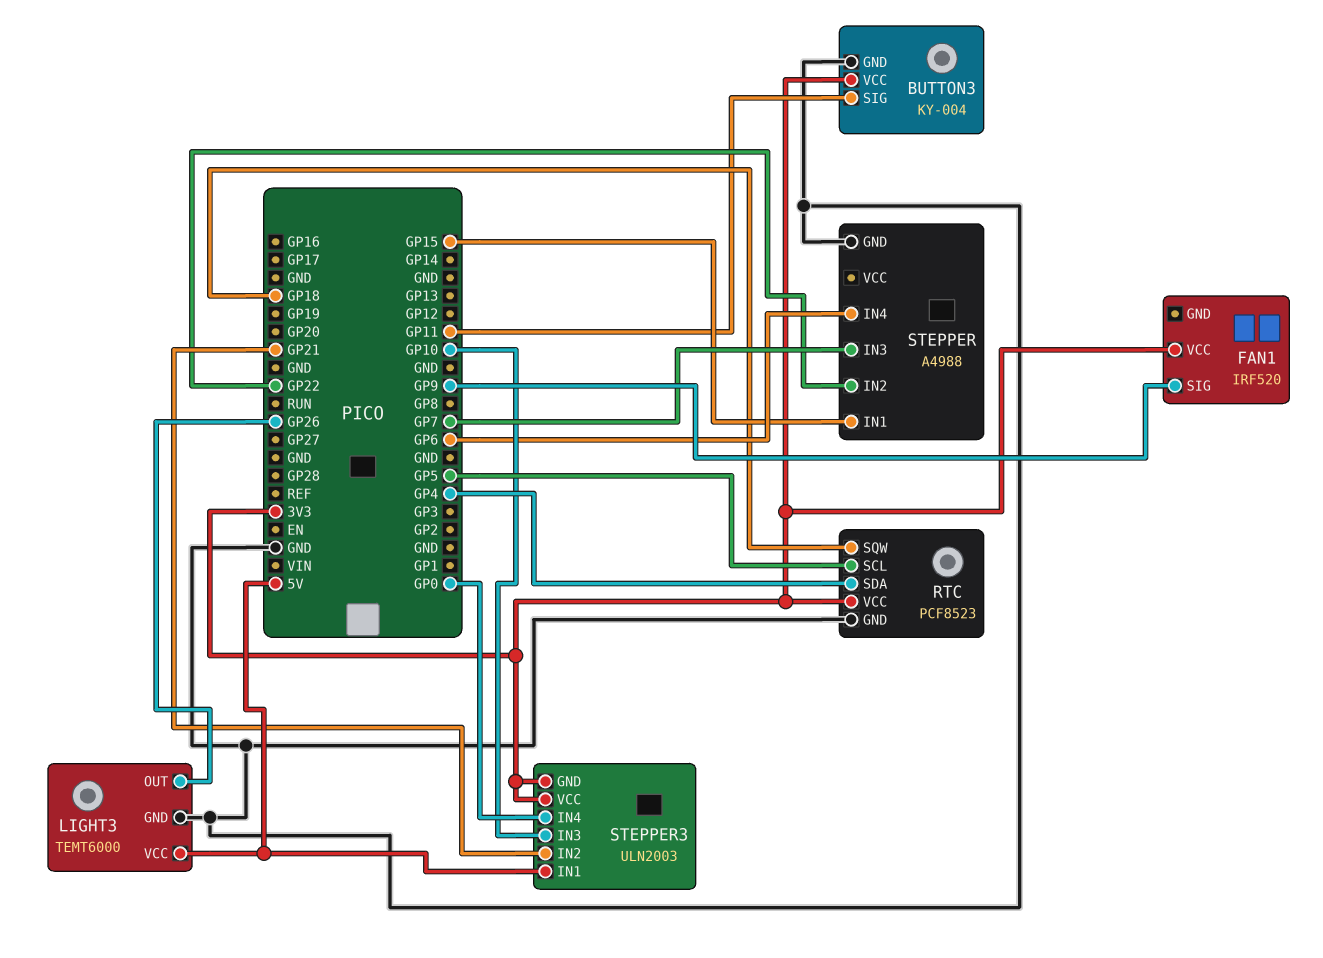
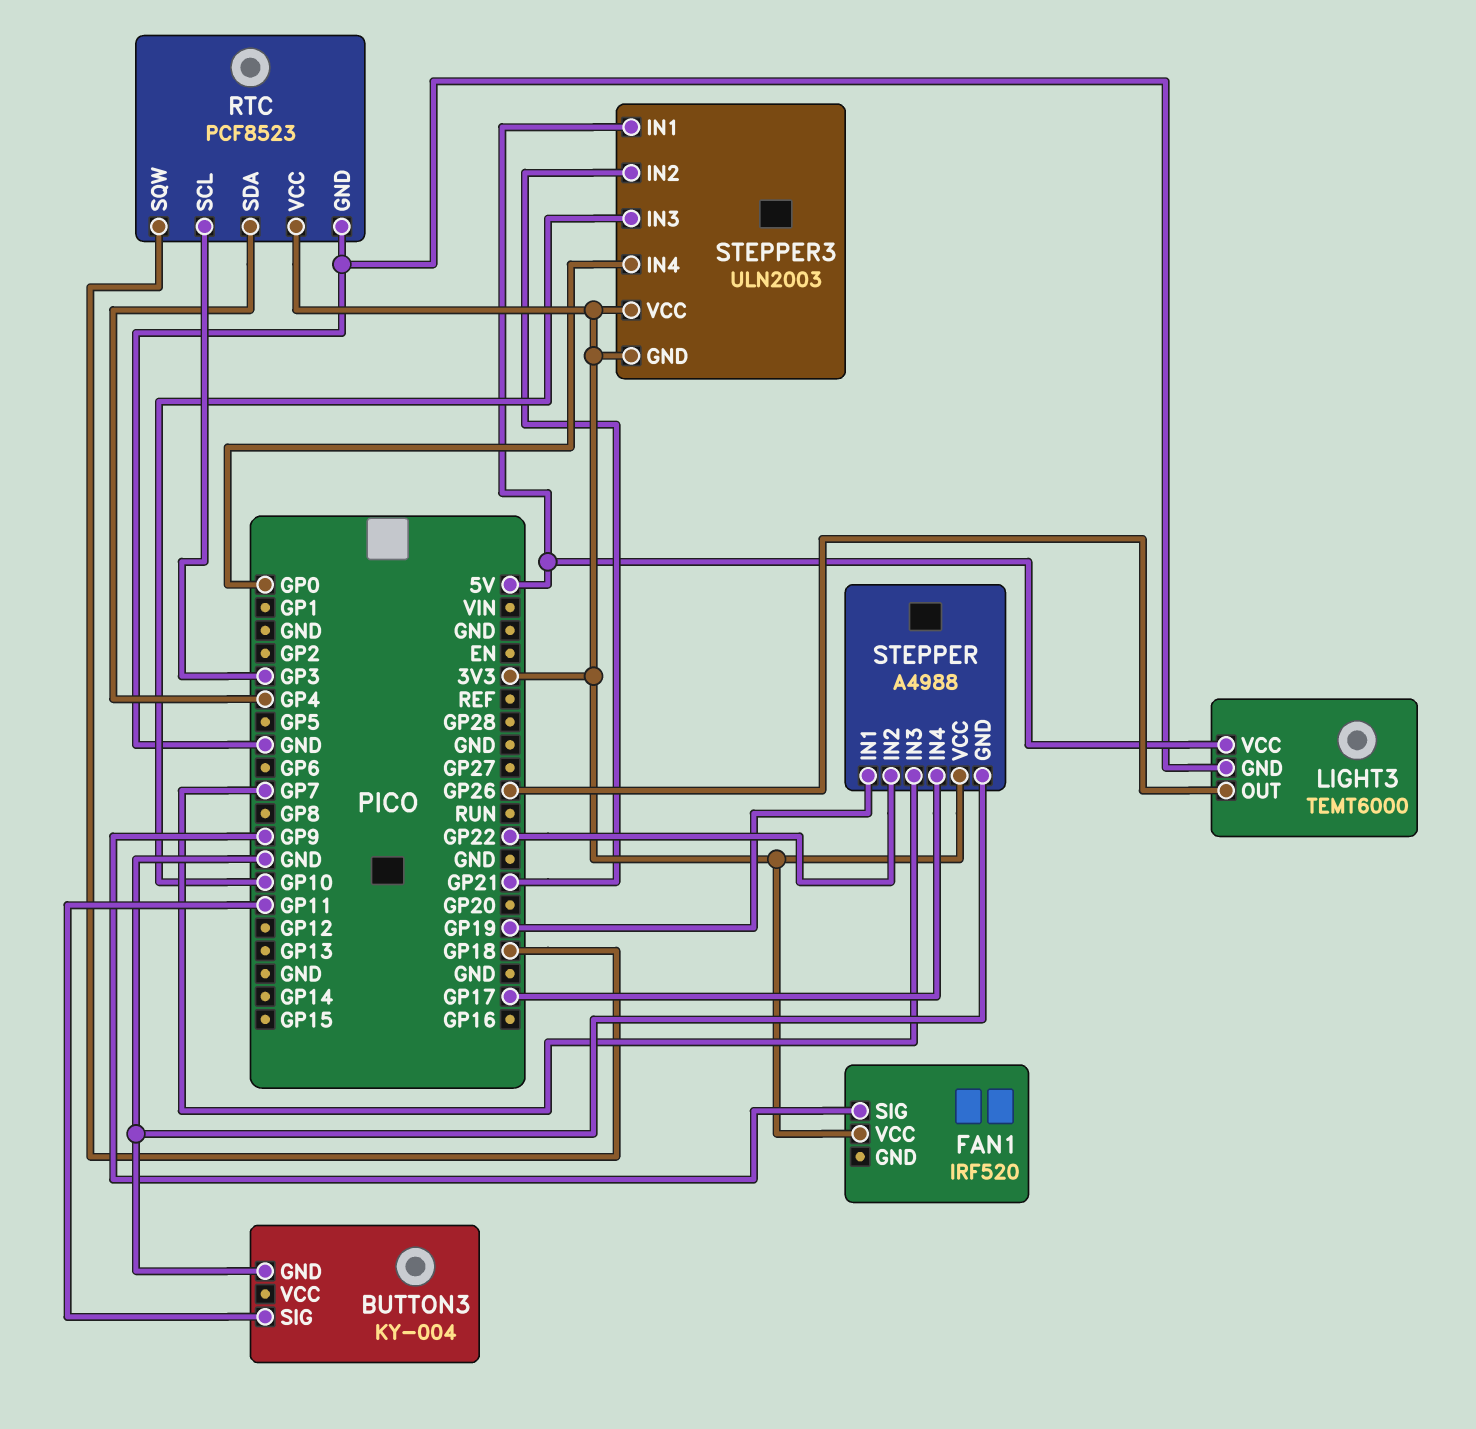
BUTTON3 pin VCC: 3V3 -> none
RTC pin SCL: GP5 -> GP3
STEPPER pin IN1: GP15 -> GP19
STEPPER pin IN4: GP6 -> GP17
STEPPER pin VCC: none -> 3V3

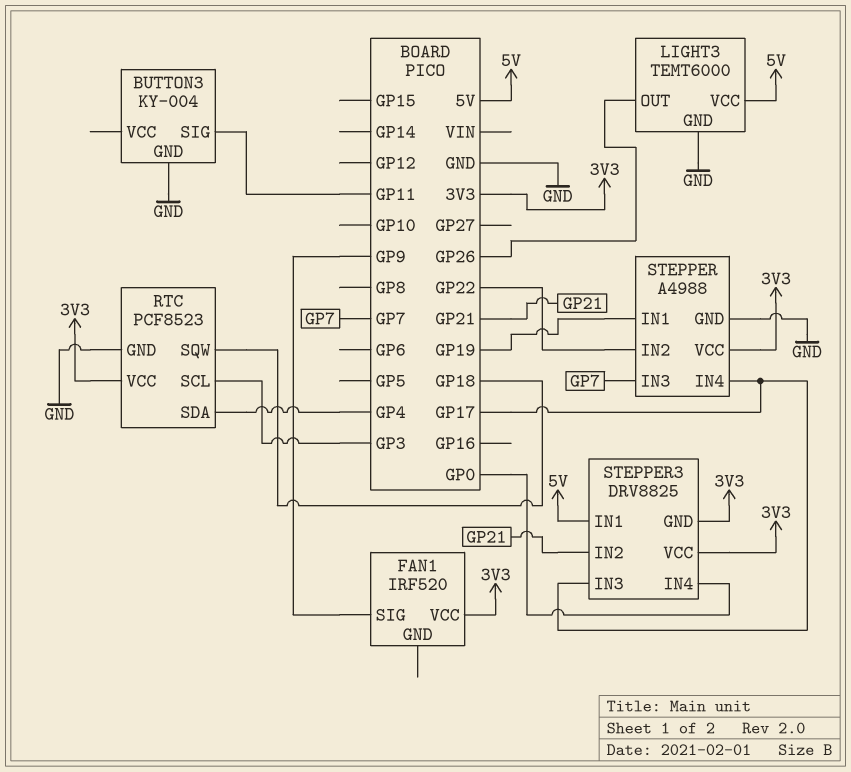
STEPPER3: ULN2003 -> DRV8825
STEPPER3 pin IN3: GP10 -> GP17

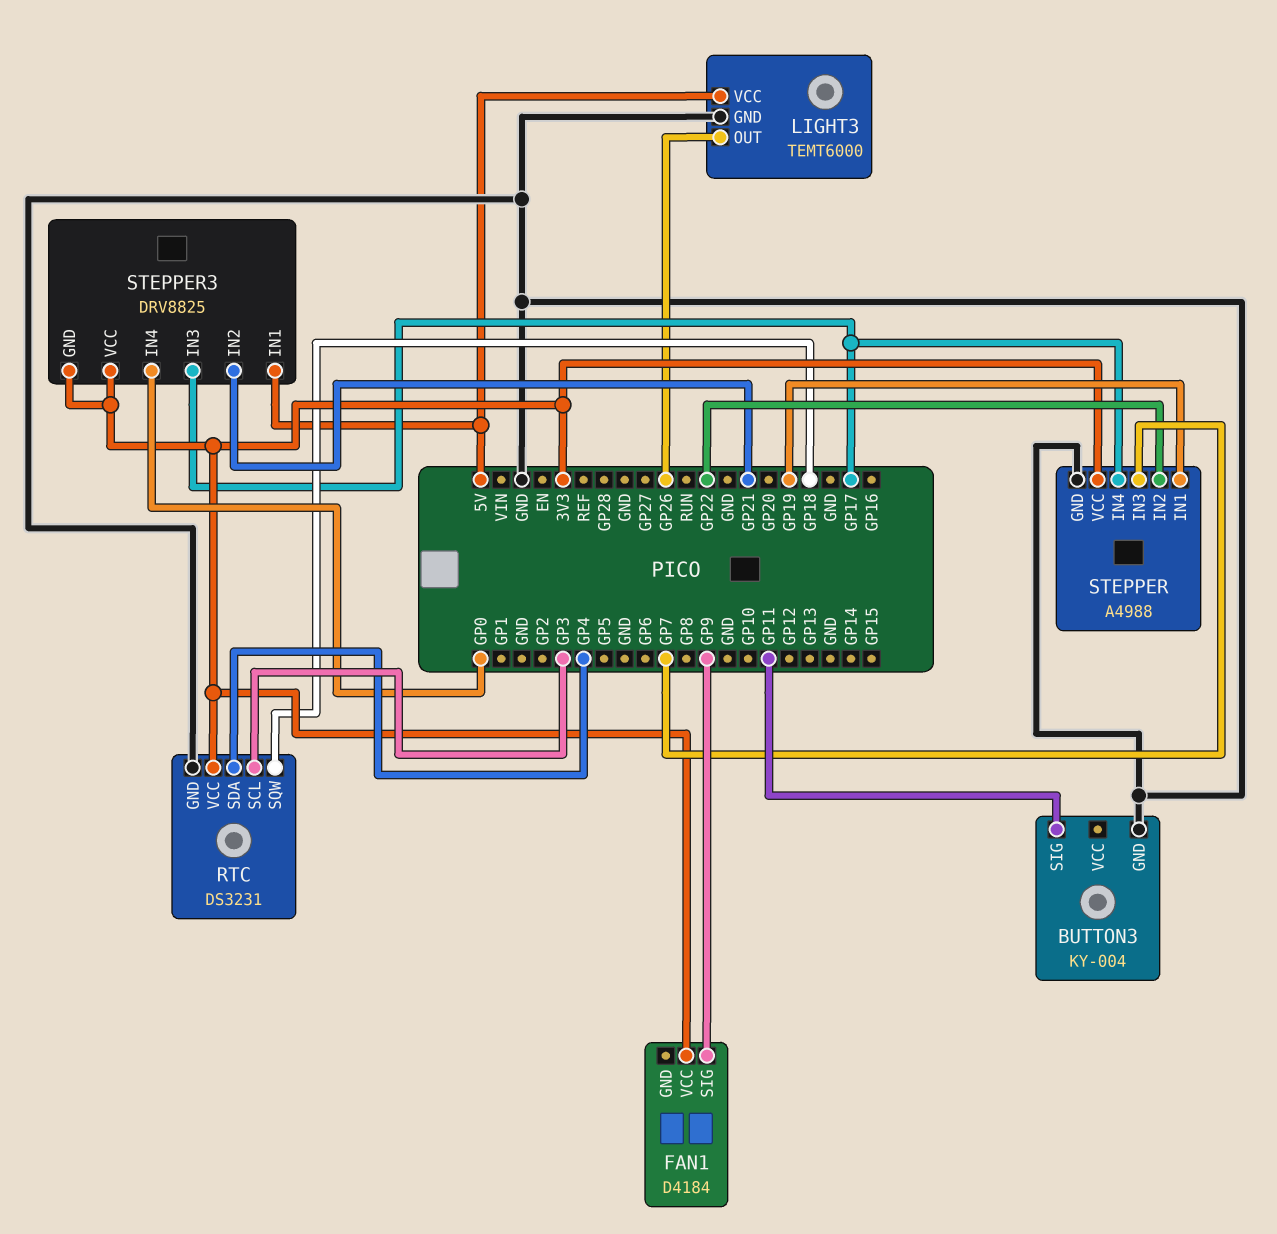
FAN1: IRF520 -> D4184
RTC: PCF8523 -> DS3231

